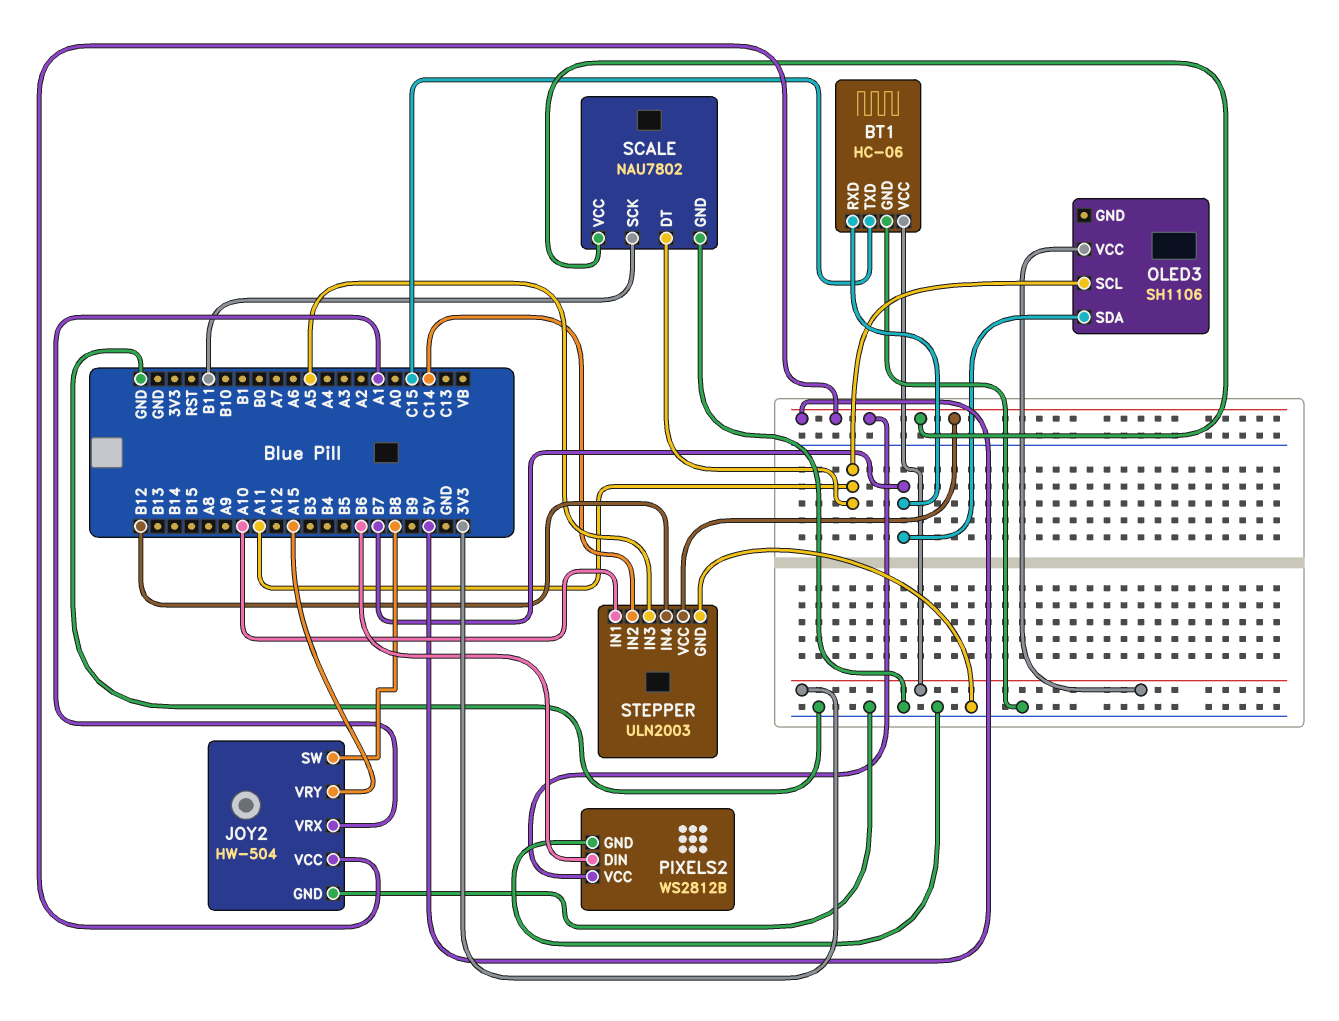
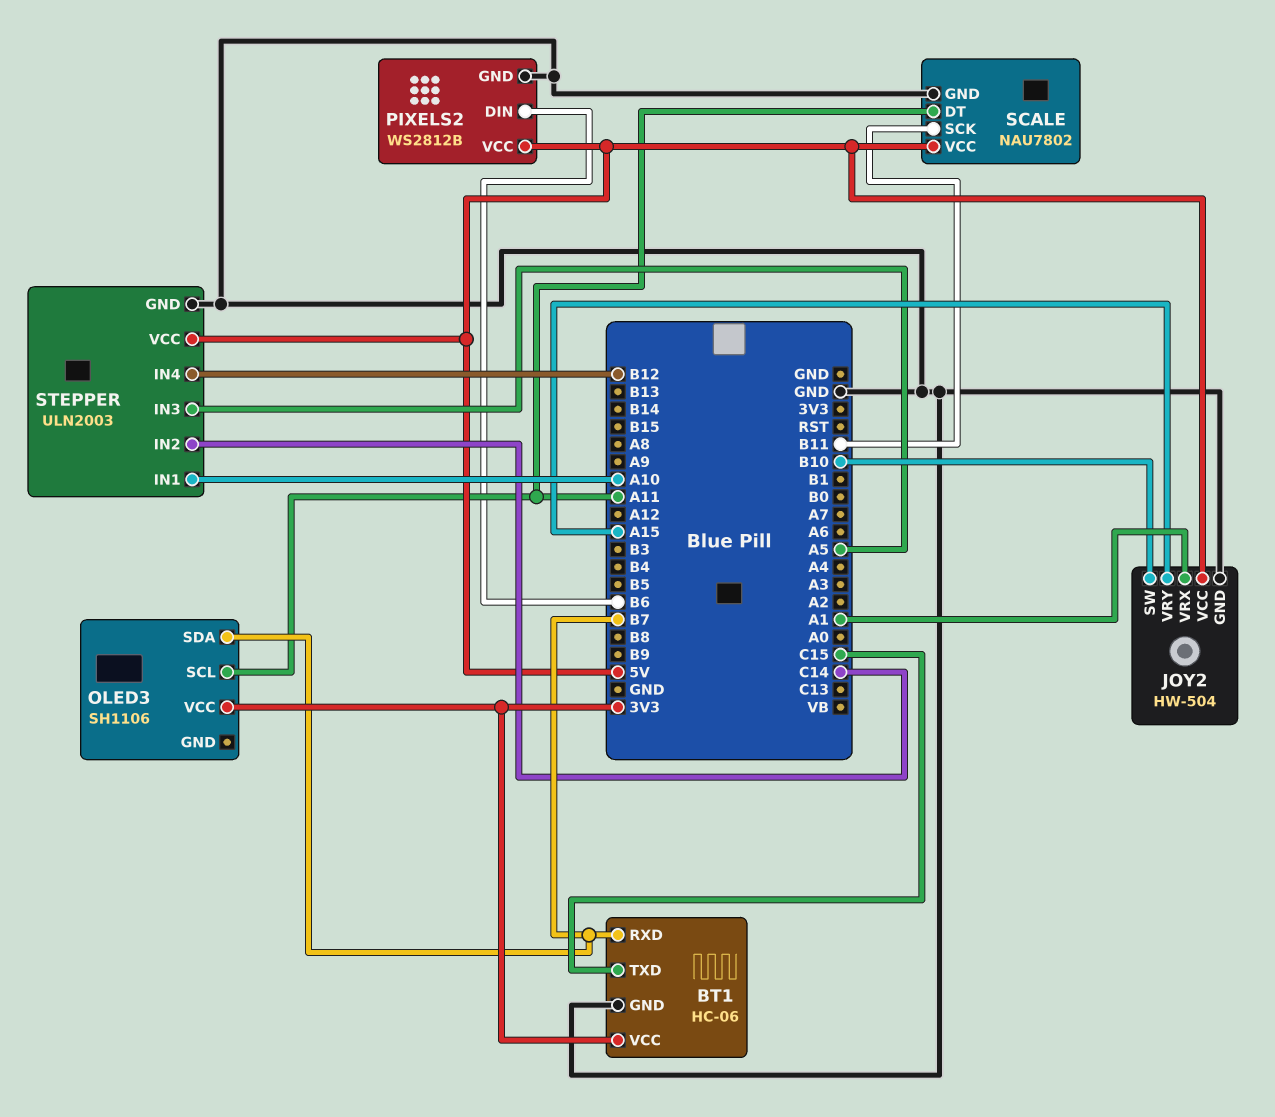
JOY2 pin SW: B8 -> B10

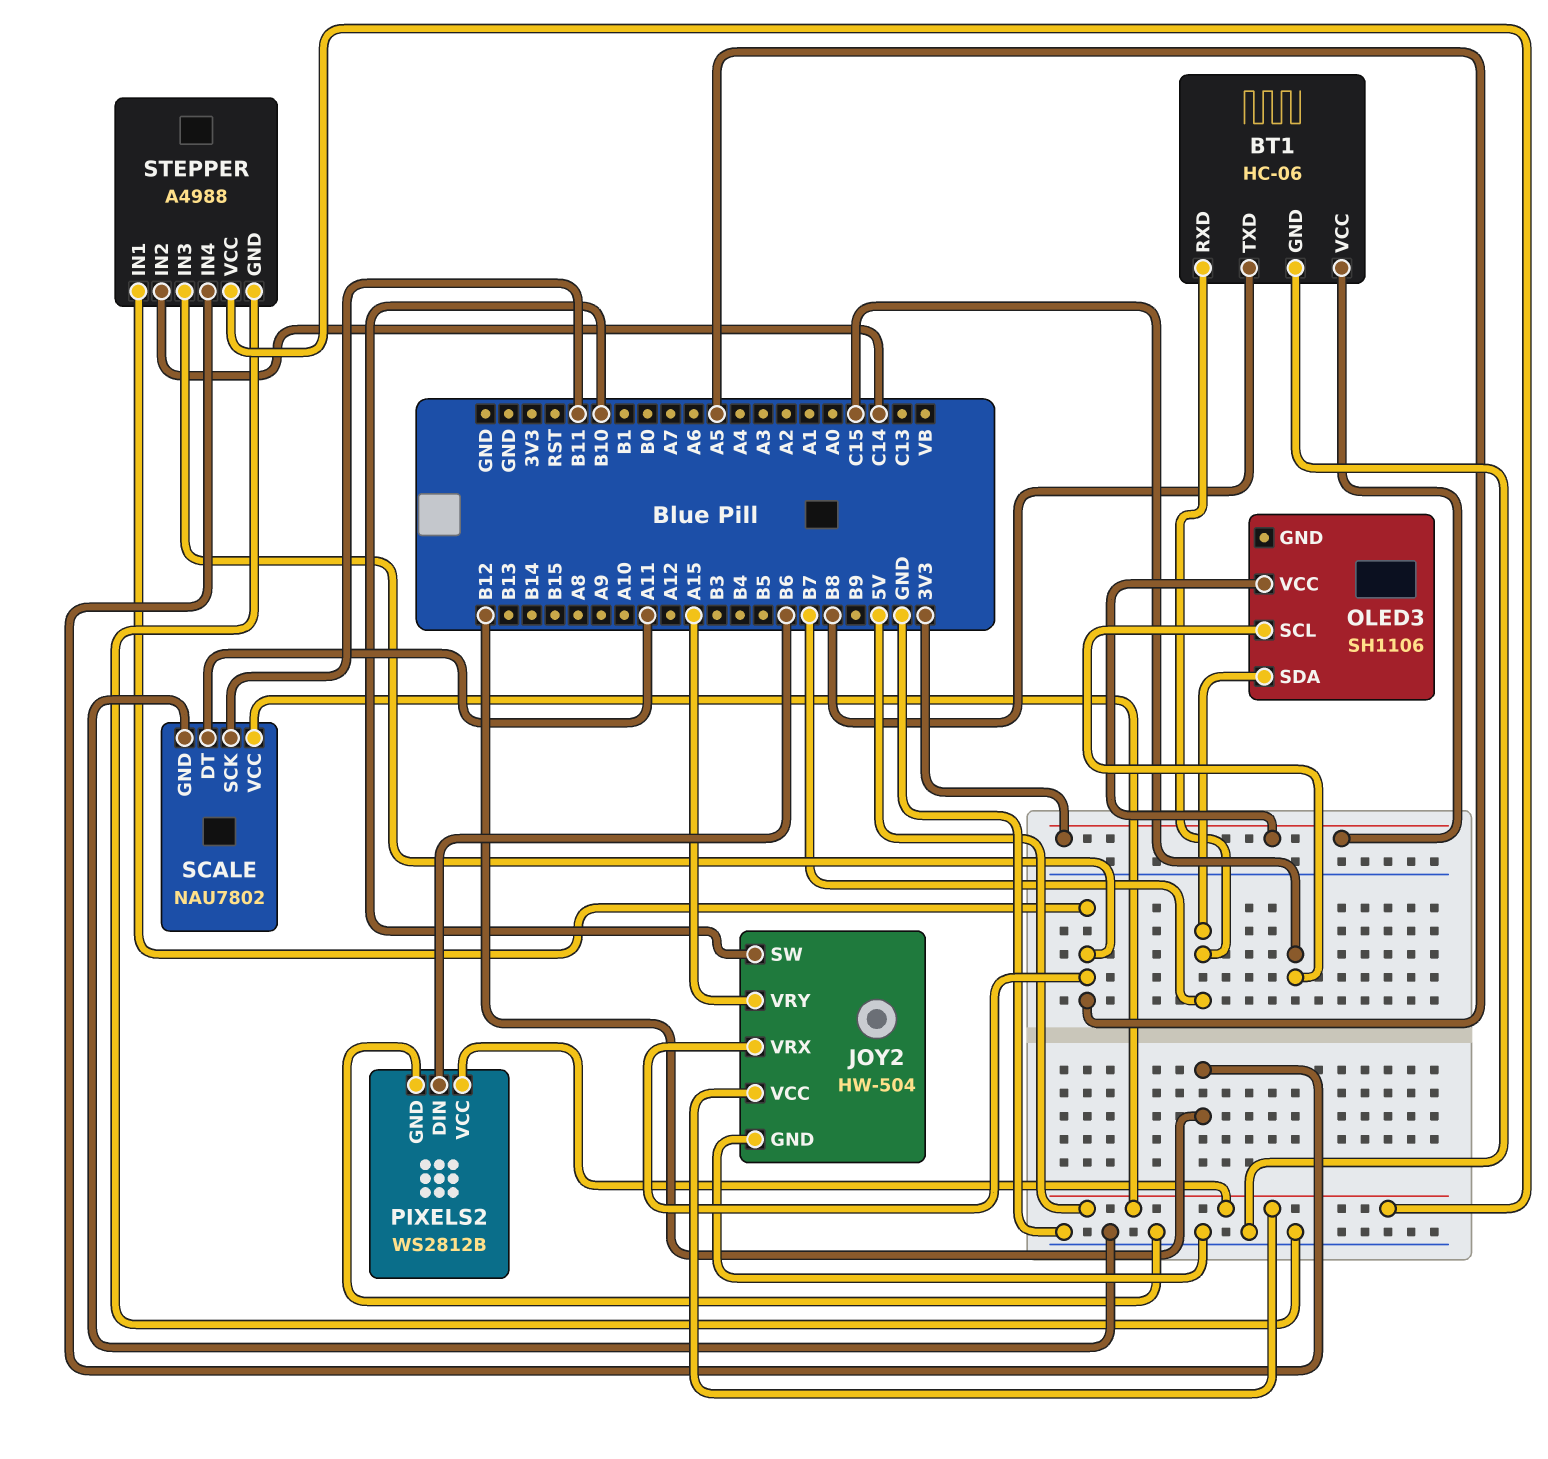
BT1 pin TXD: C15 -> B8
JOY2 pin VRX: A1 -> A5
OLED3 pin SCL: A11 -> C15
STEPPER: ULN2003 -> A4988
STEPPER pin IN1: A10 -> A5

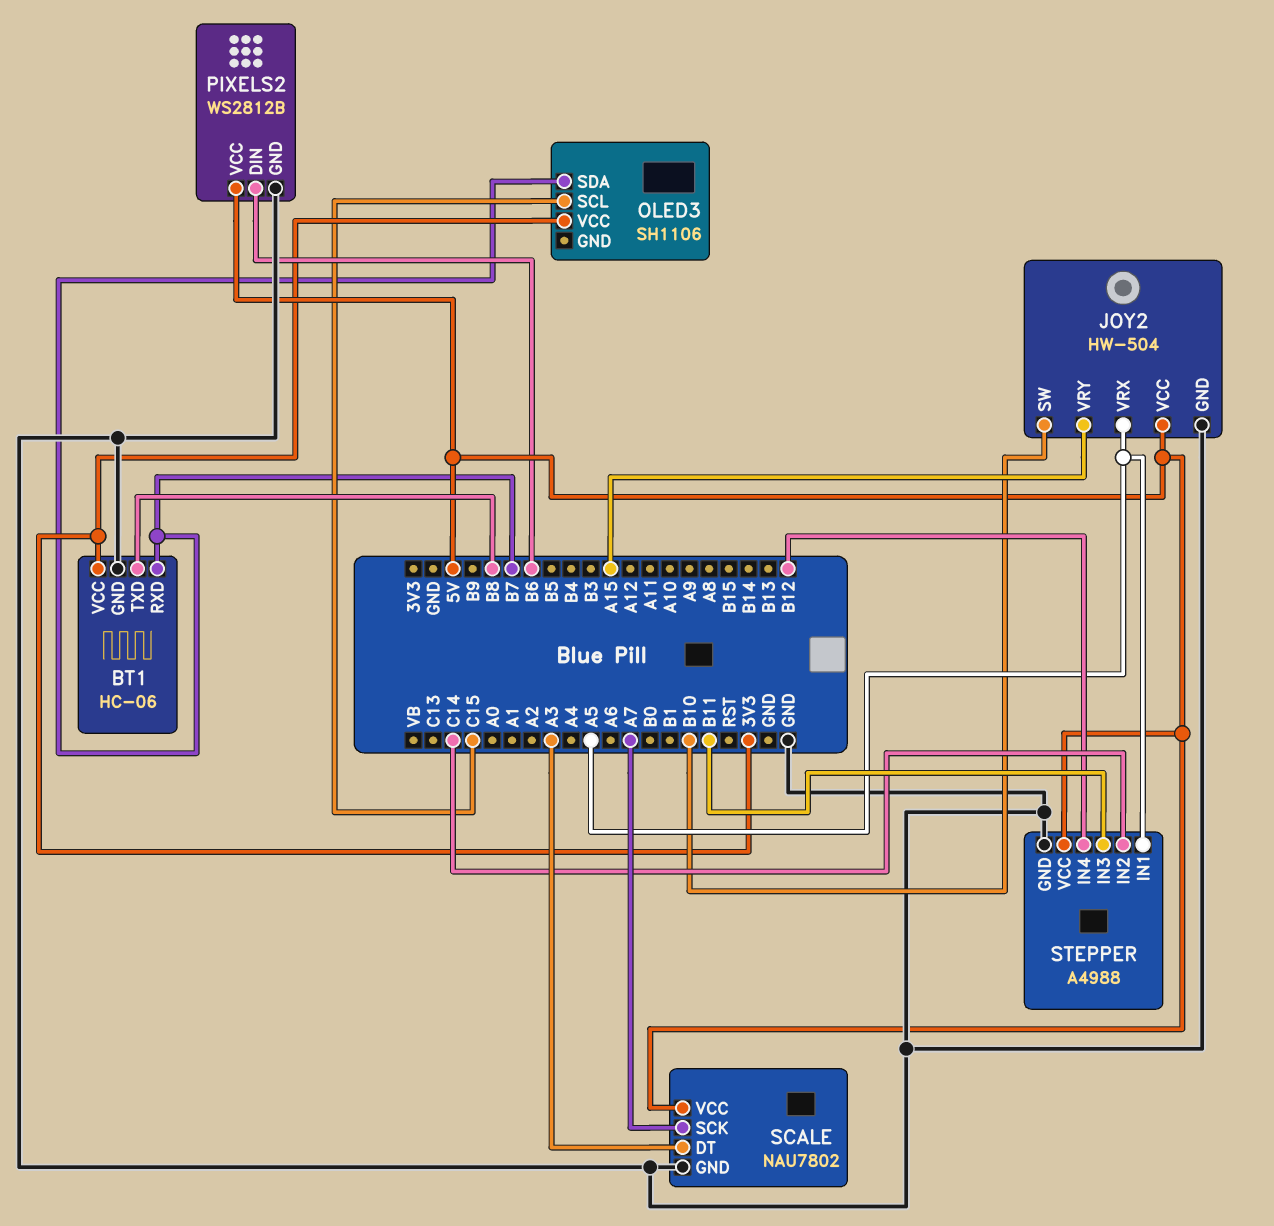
SCALE pin DT: A11 -> A3
SCALE pin SCK: B11 -> A7
STEPPER pin IN3: A5 -> B11

